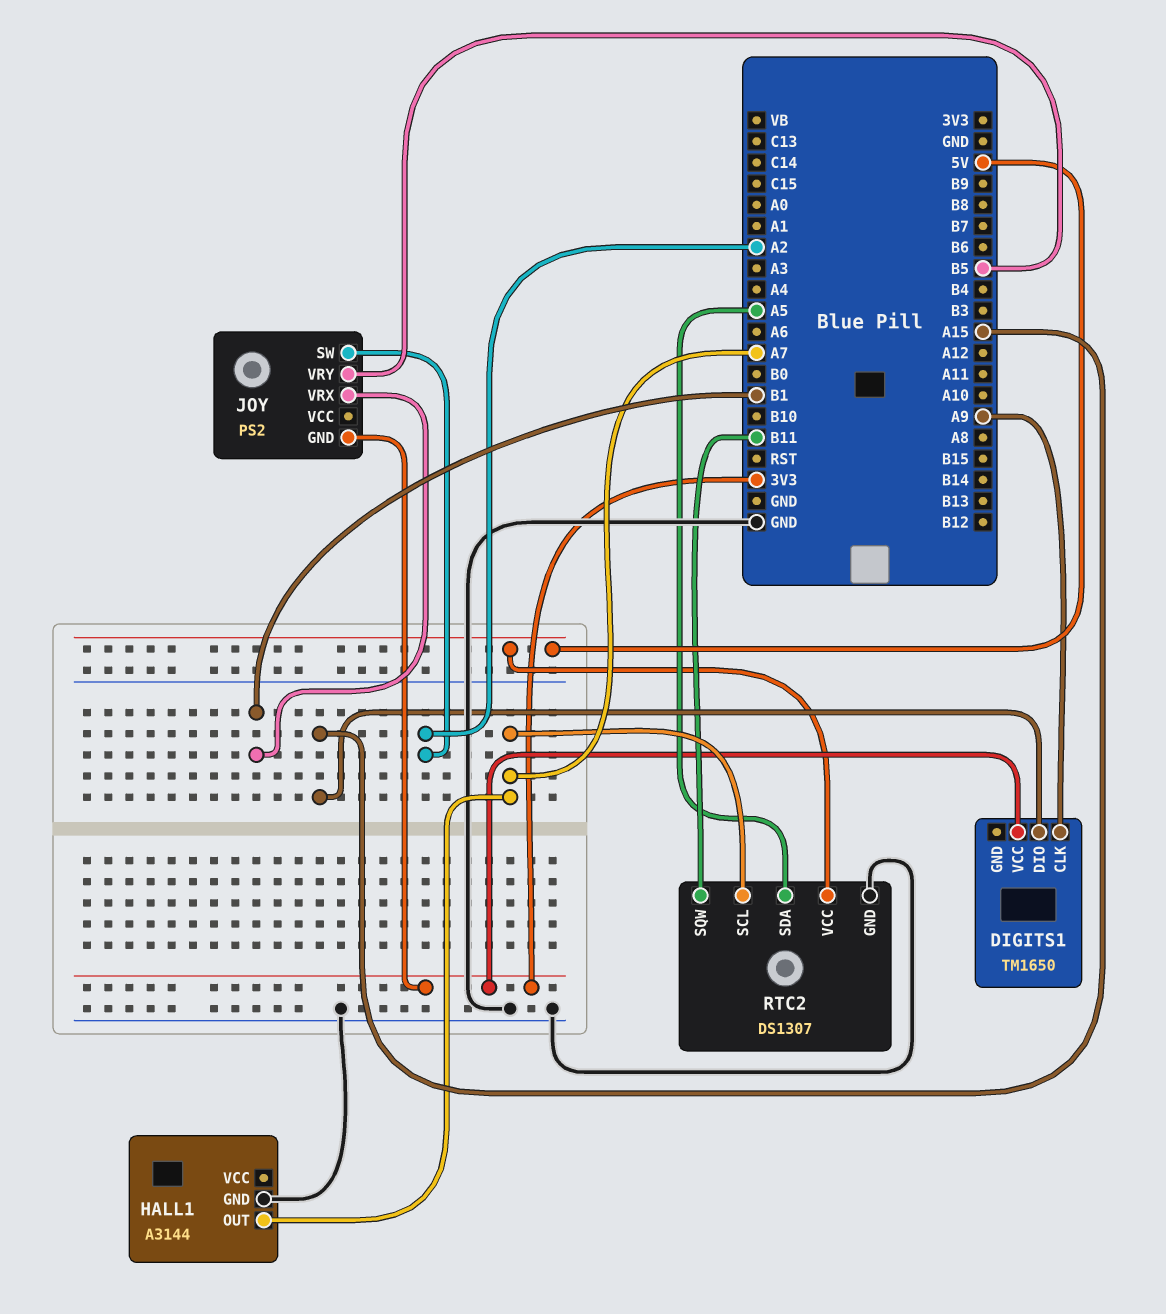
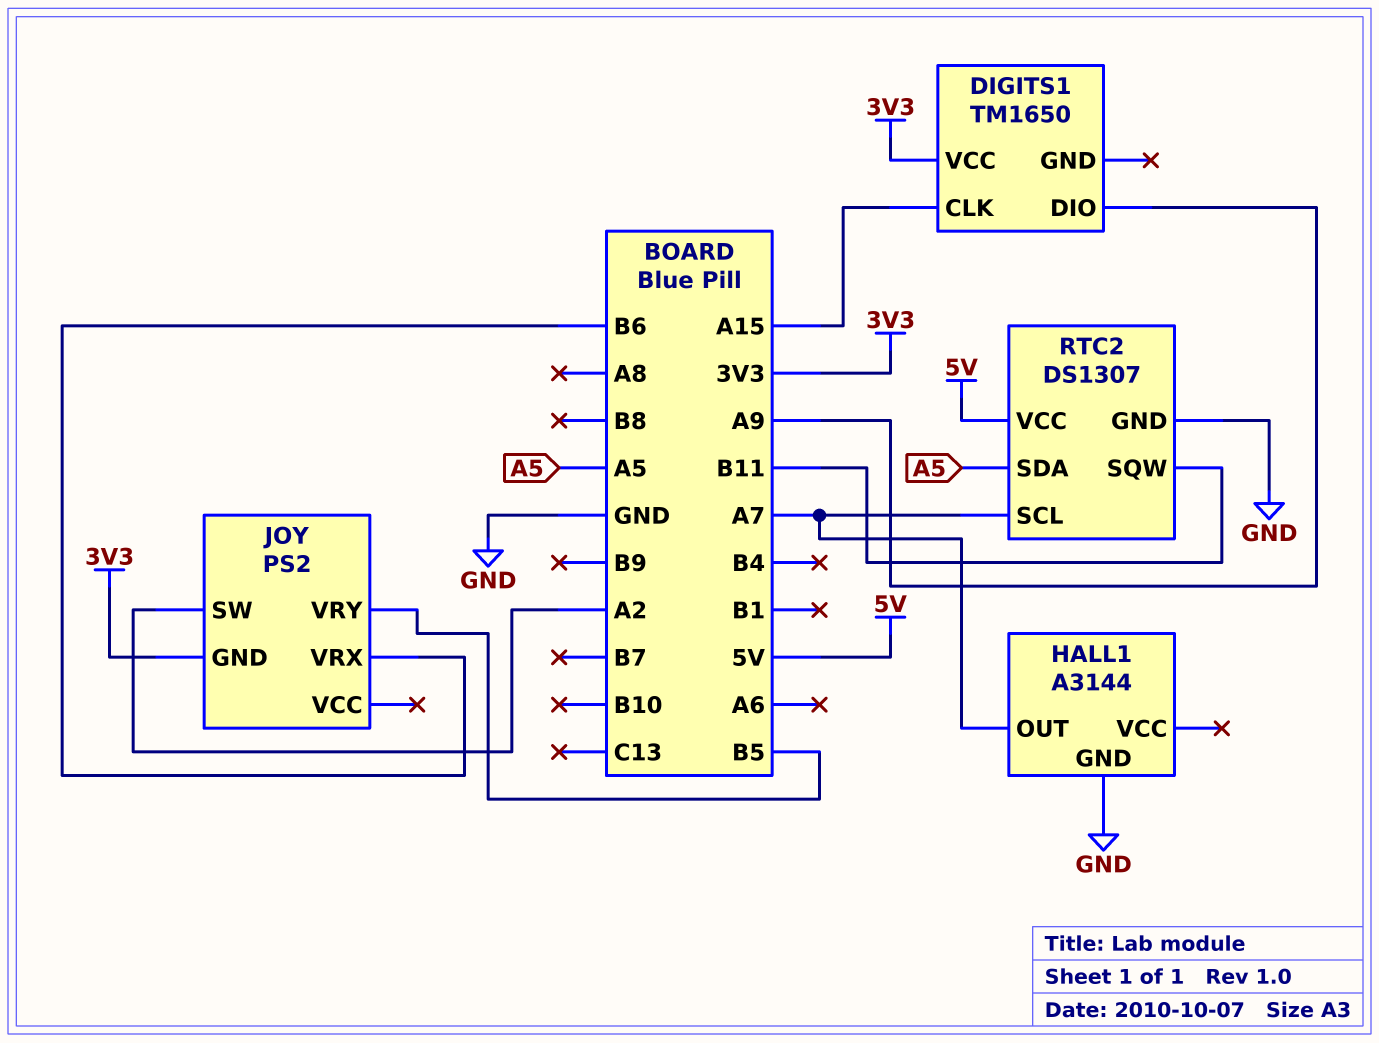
DIGITS1 pin CLK: A9 -> A15
DIGITS1 pin DIO: A15 -> A9
JOY pin VRX: B1 -> B6

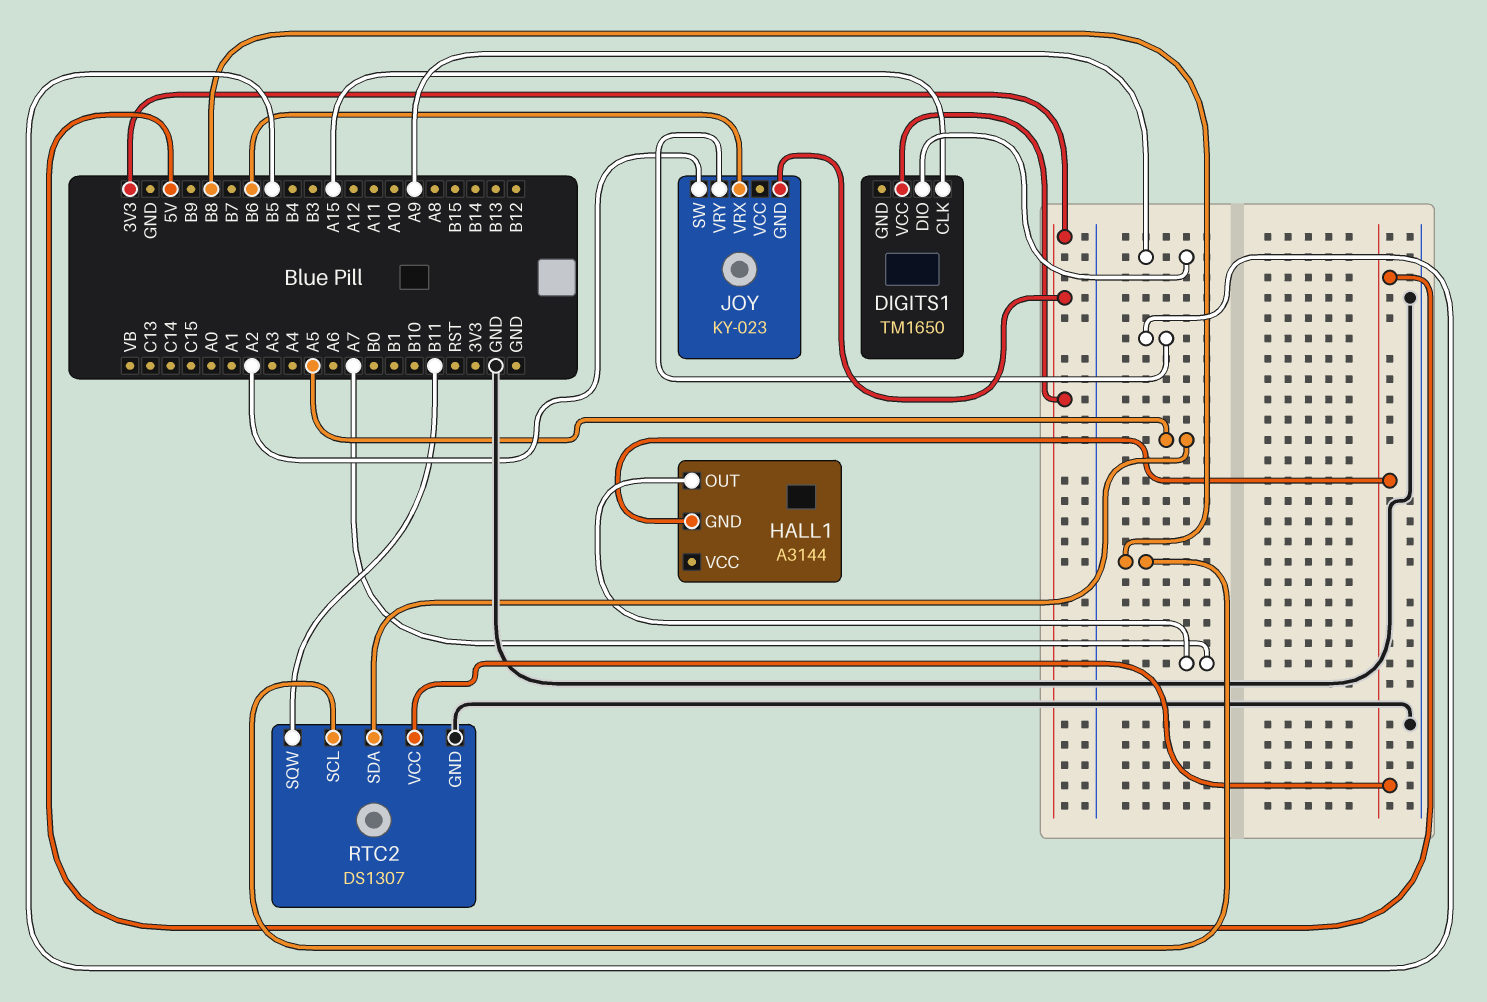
HALL1 pin GND: GND -> 5V
JOY: PS2 -> KY-023
RTC2 pin SCL: A7 -> B8

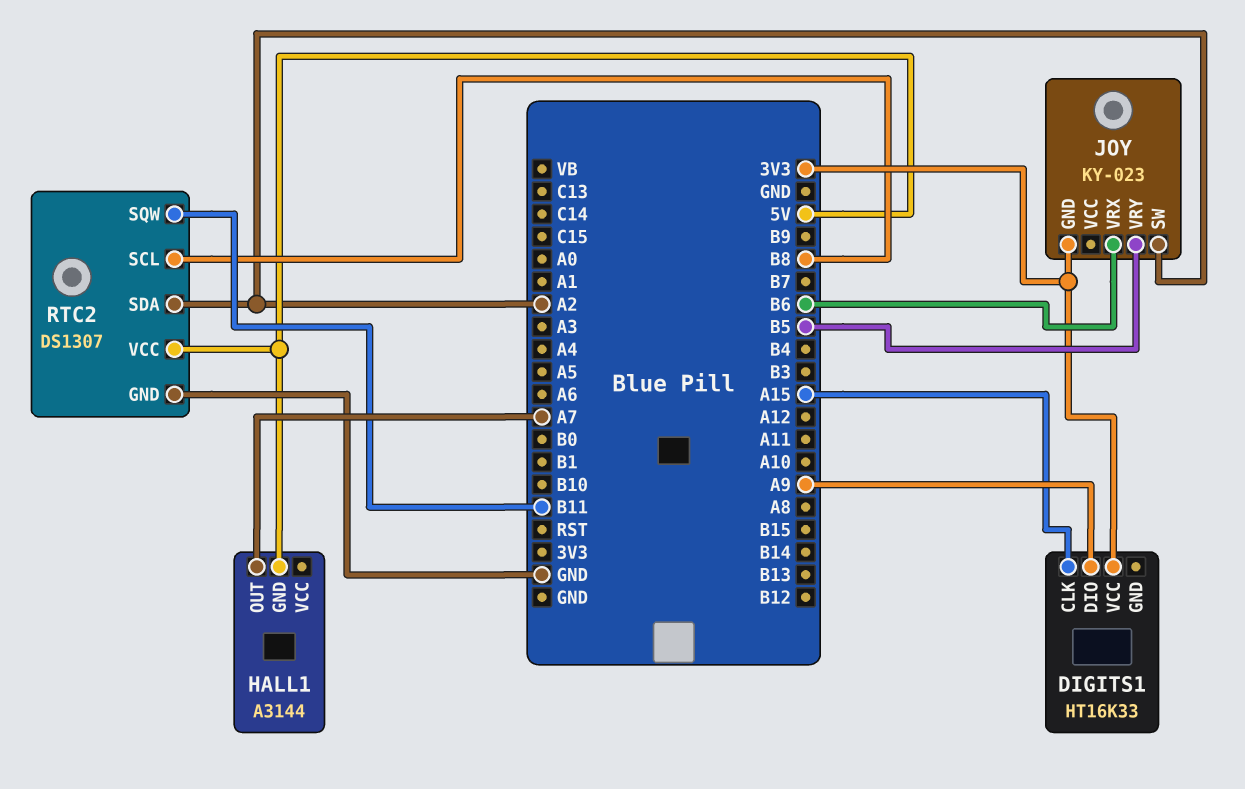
DIGITS1: TM1650 -> HT16K33
RTC2 pin SDA: A5 -> A2

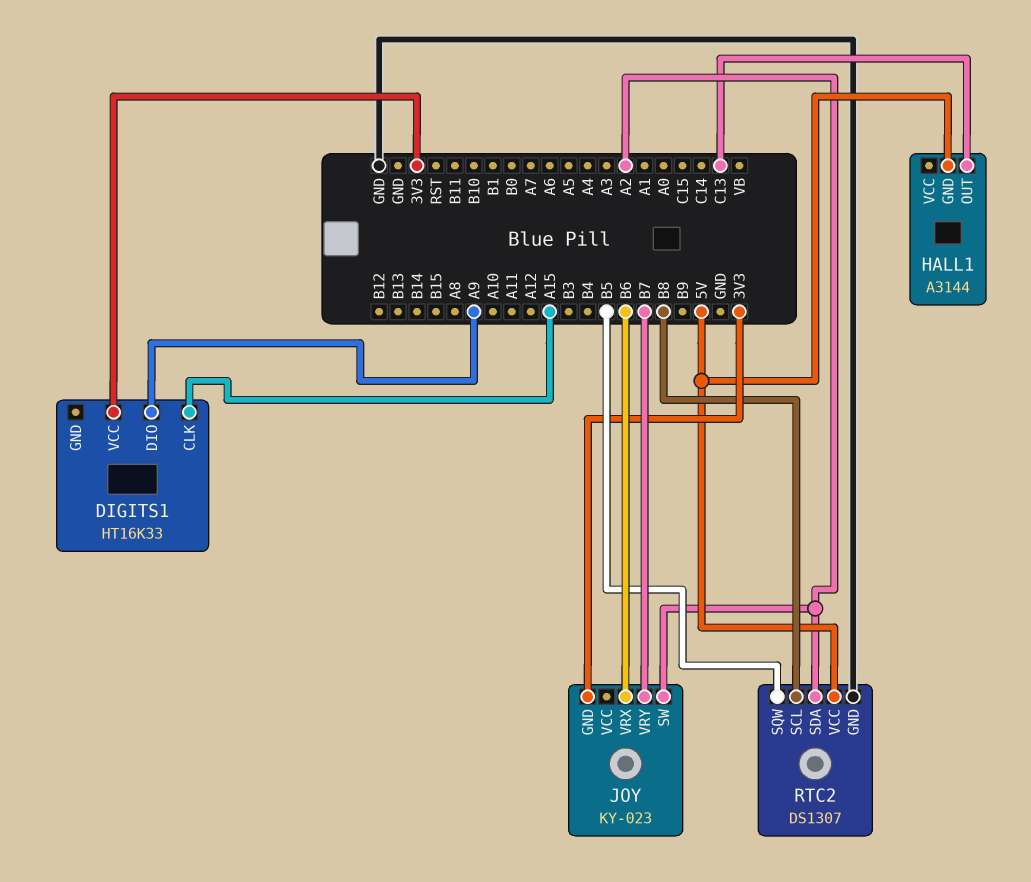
HALL1 pin OUT: A7 -> C13
JOY pin VRY: B5 -> B7
RTC2 pin SQW: B11 -> B5

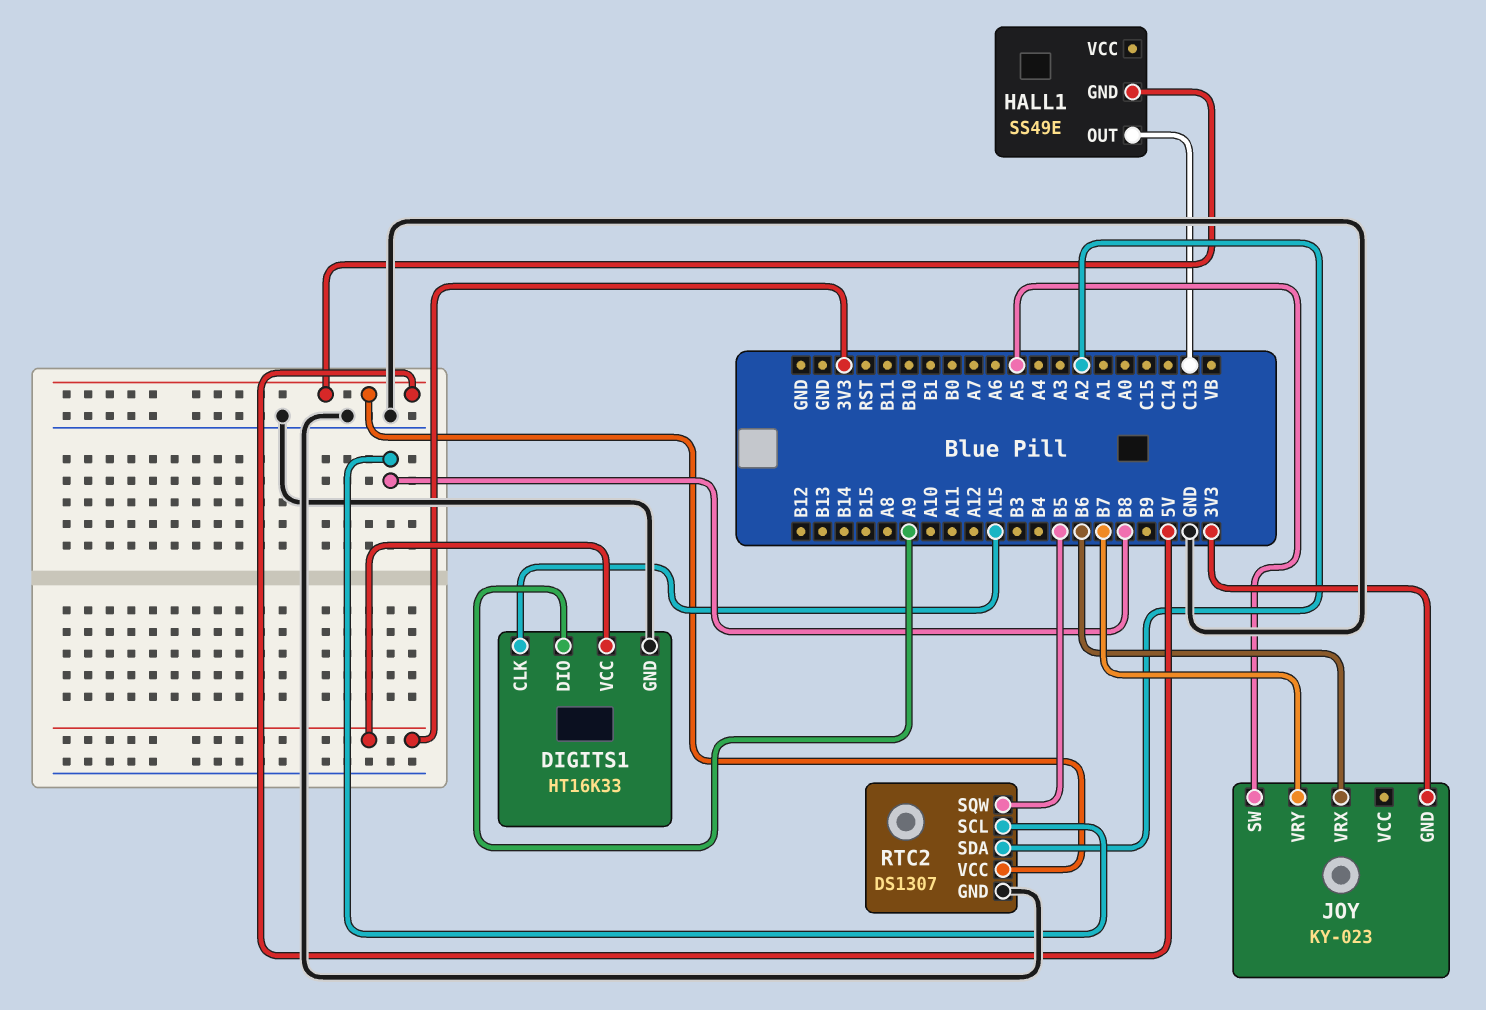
DIGITS1 pin GND: none -> GND
HALL1: A3144 -> SS49E
JOY pin SW: A2 -> A5

